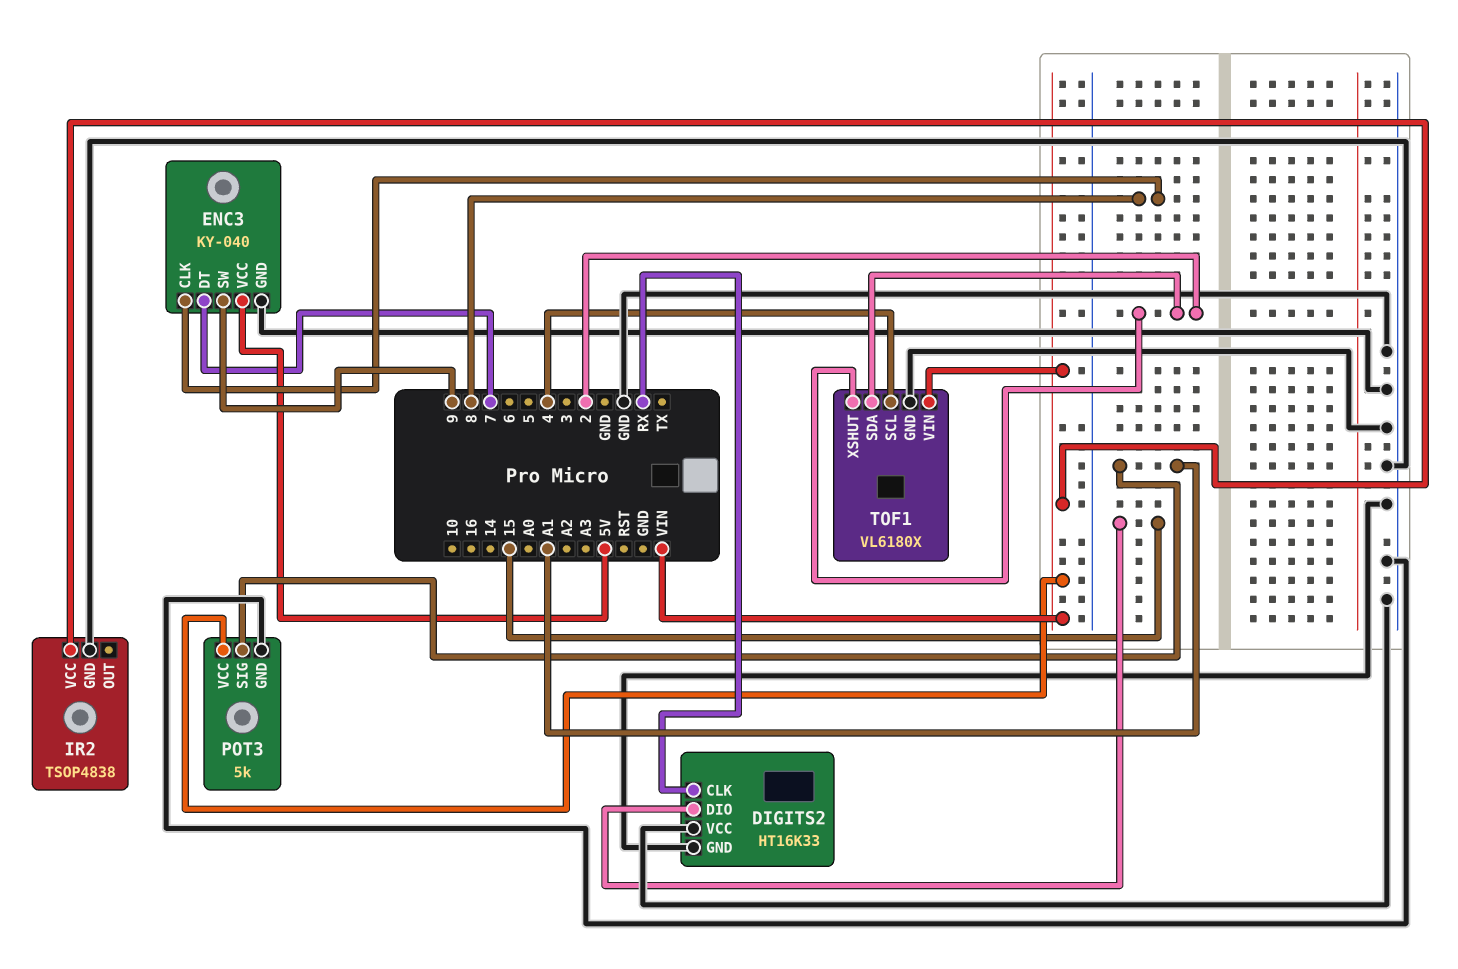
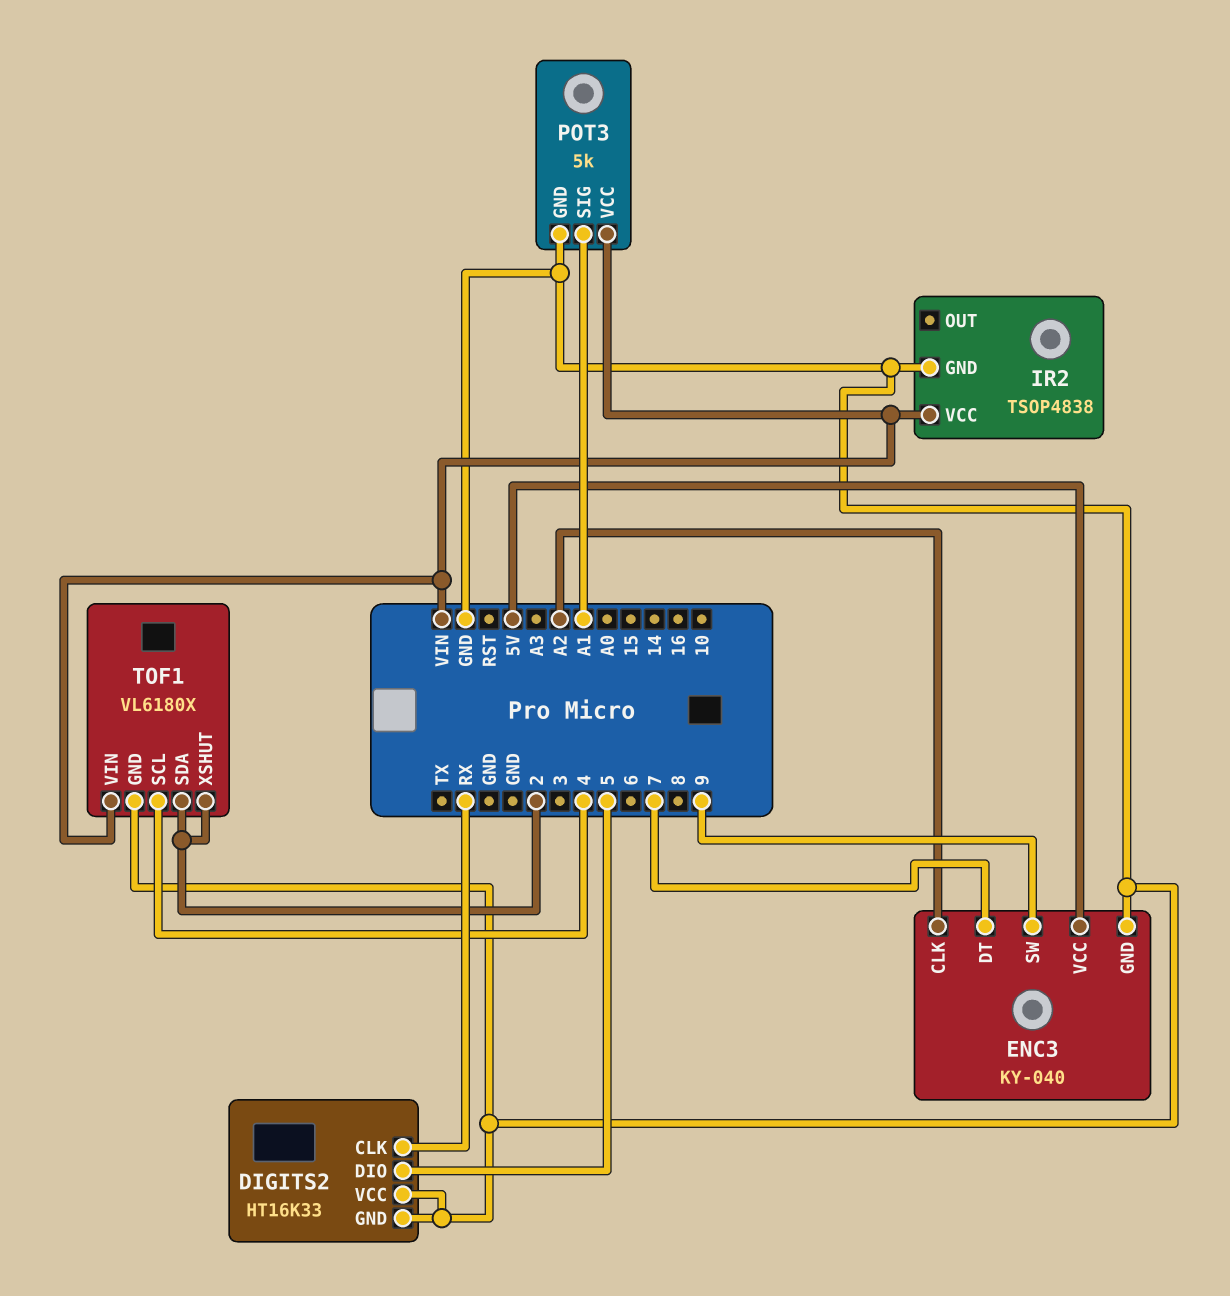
DIGITS2 pin DIO: 15 -> 5
ENC3 pin CLK: 8 -> A2

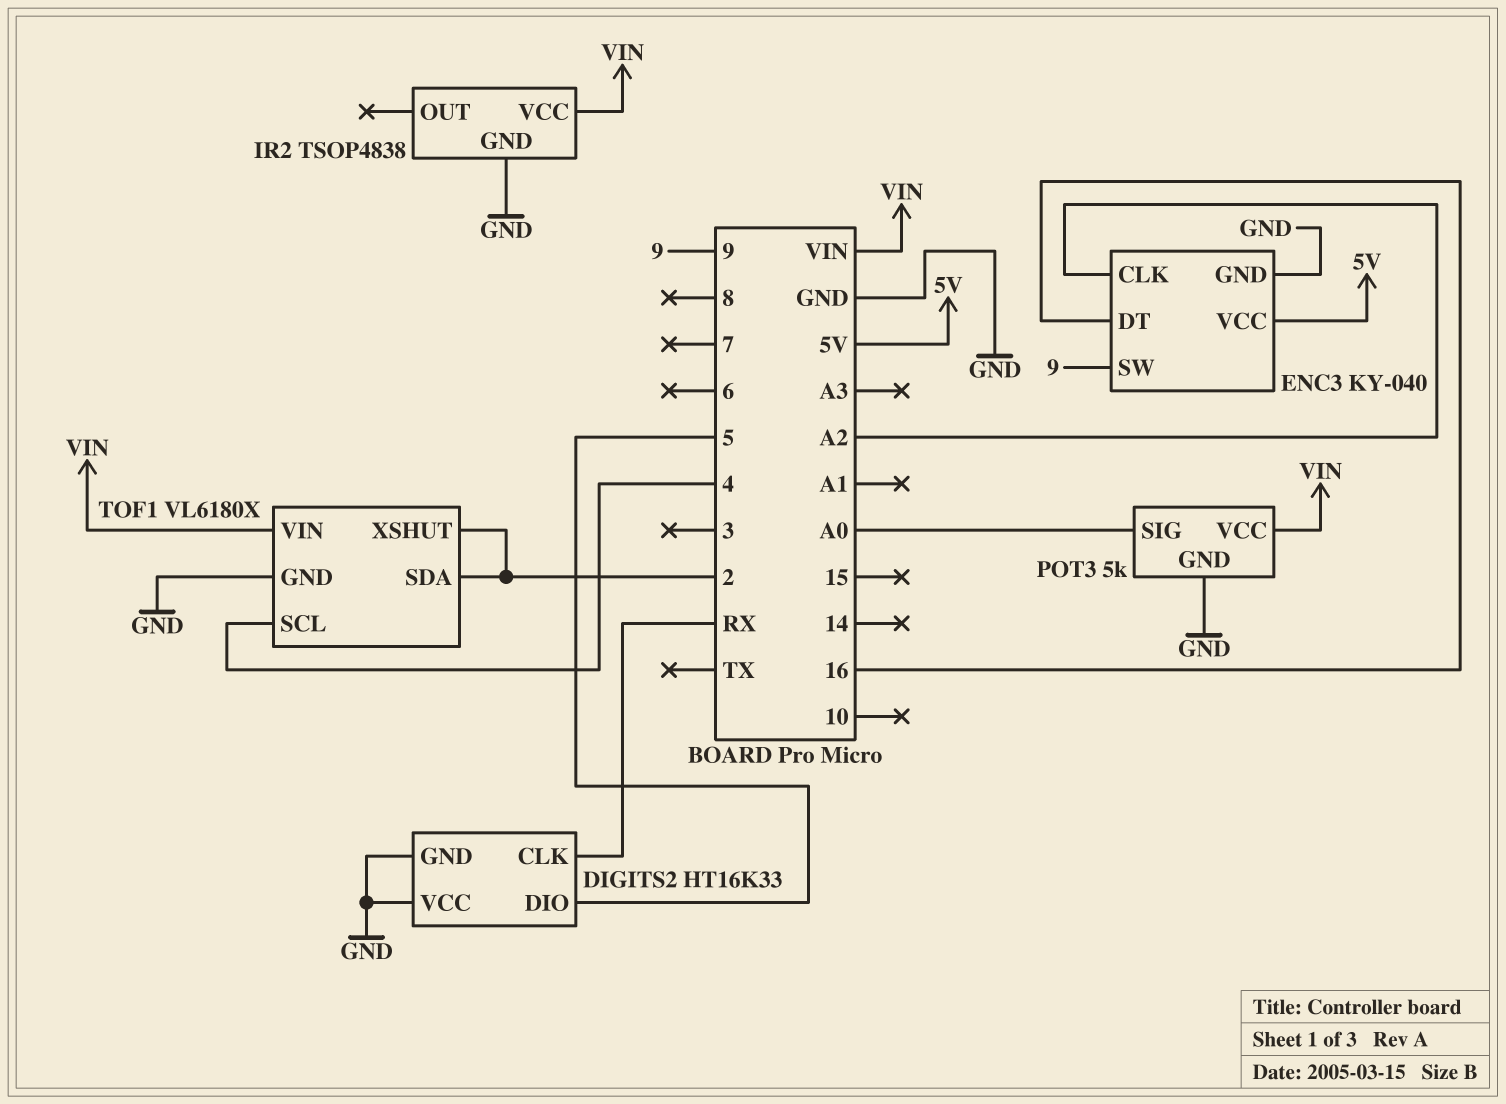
ENC3 pin DT: 7 -> 16
POT3 pin SIG: A1 -> A0

